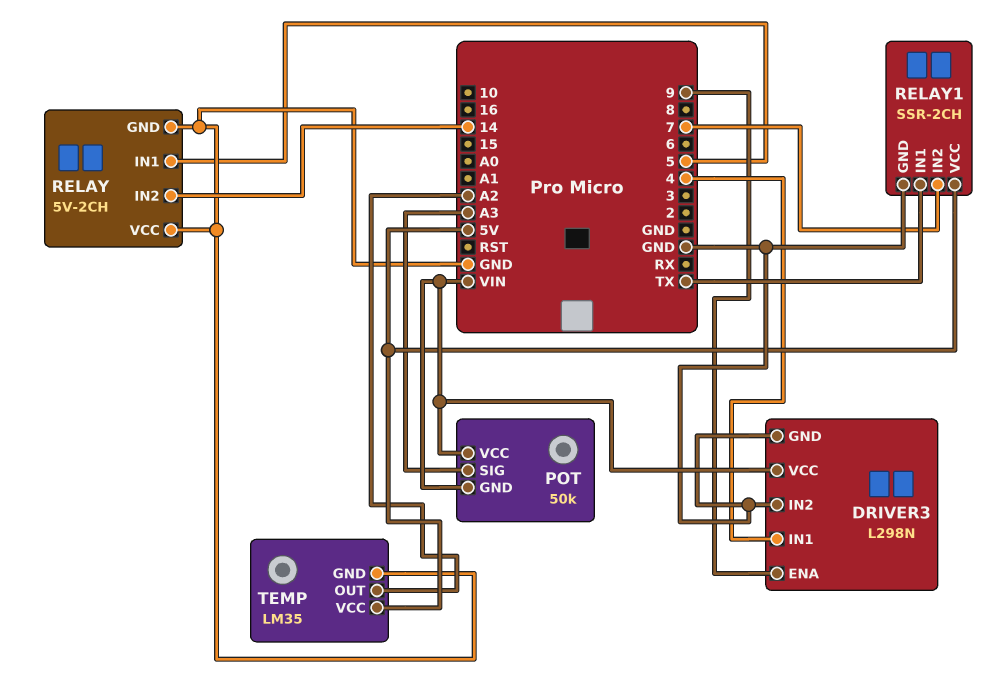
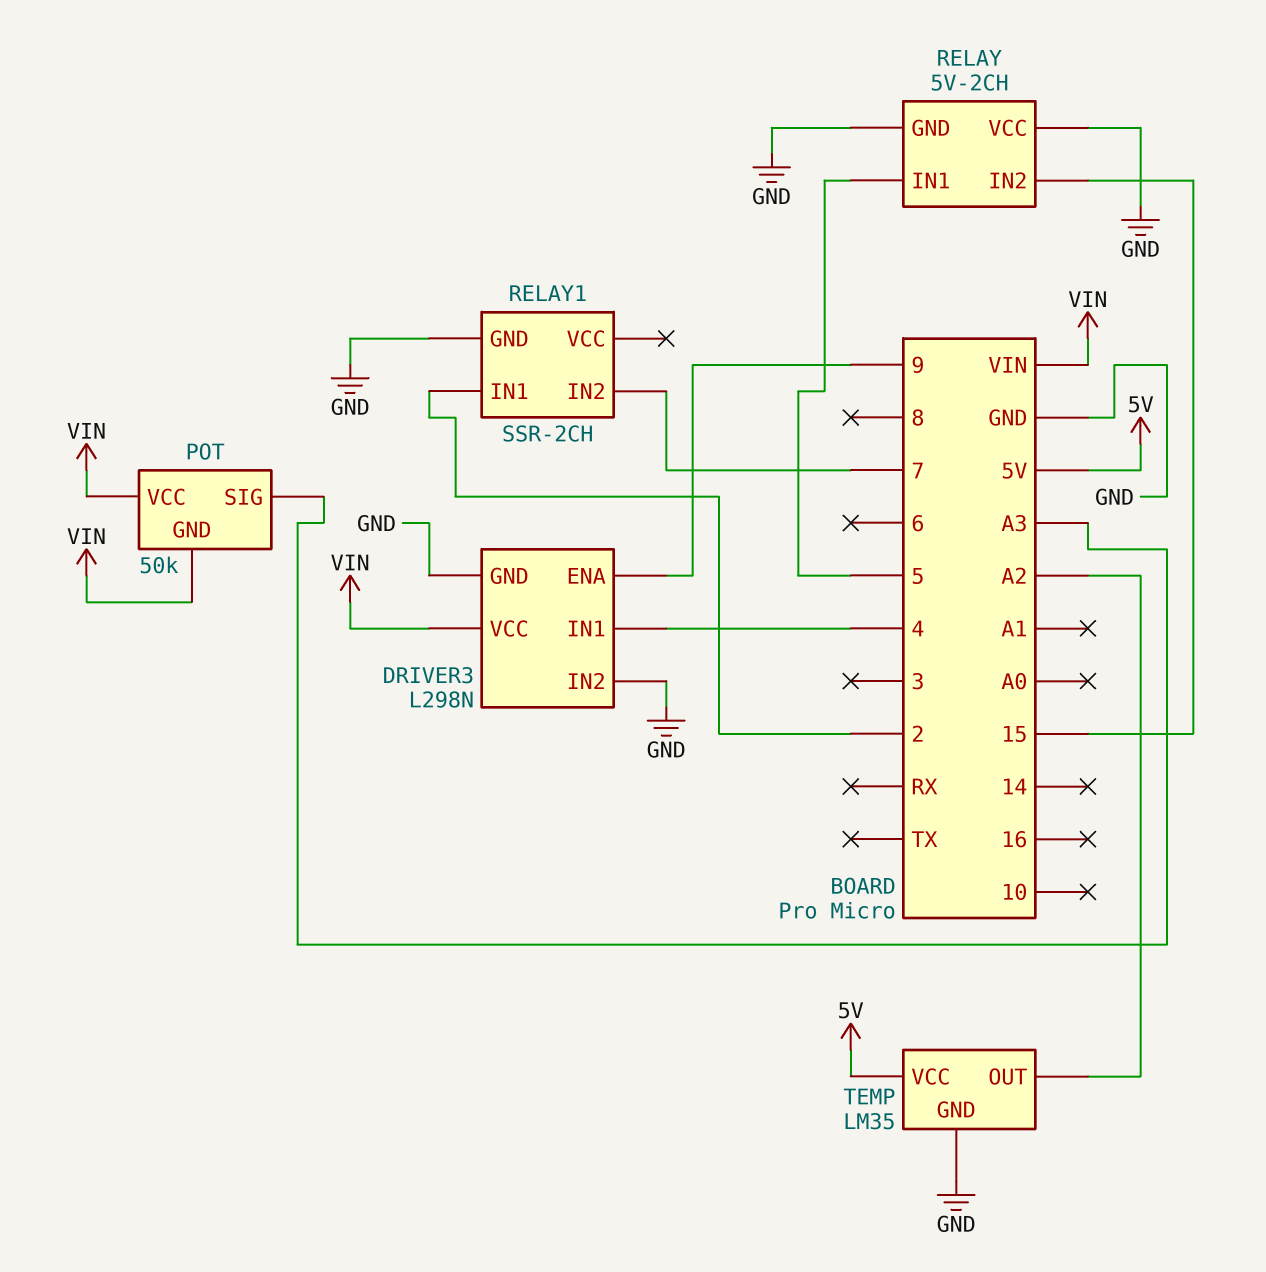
RELAY pin IN2: 14 -> 15
RELAY1 pin IN1: TX -> 2
RELAY1 pin VCC: 5V -> none

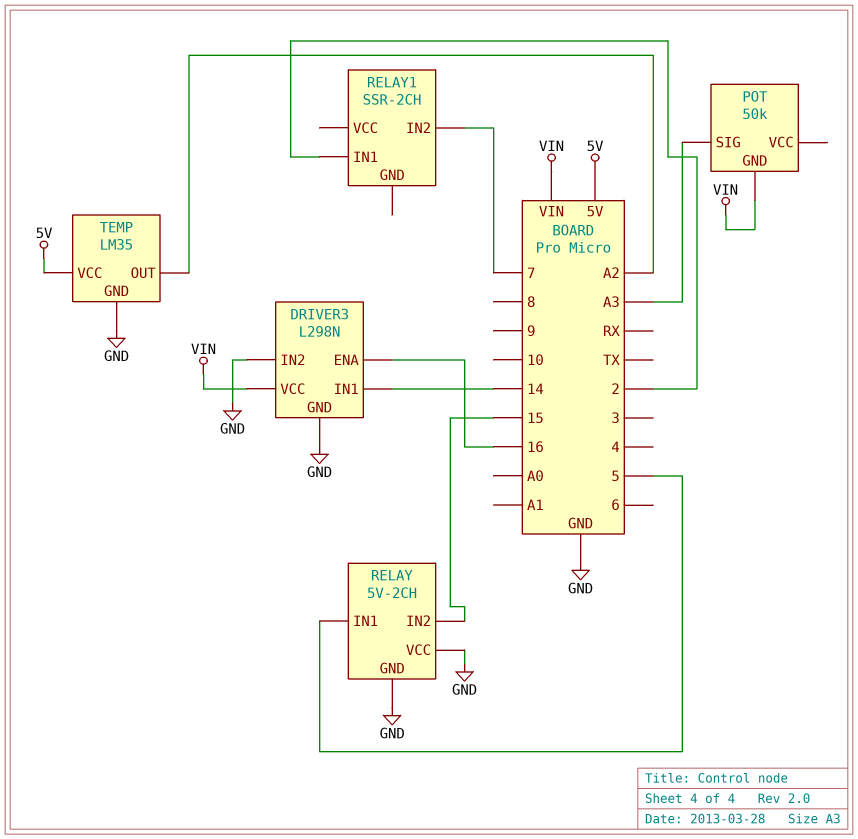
DRIVER3 pin ENA: 9 -> 16
DRIVER3 pin IN1: 4 -> 14
POT pin VCC: VIN -> none
RELAY1 pin GND: GND -> none

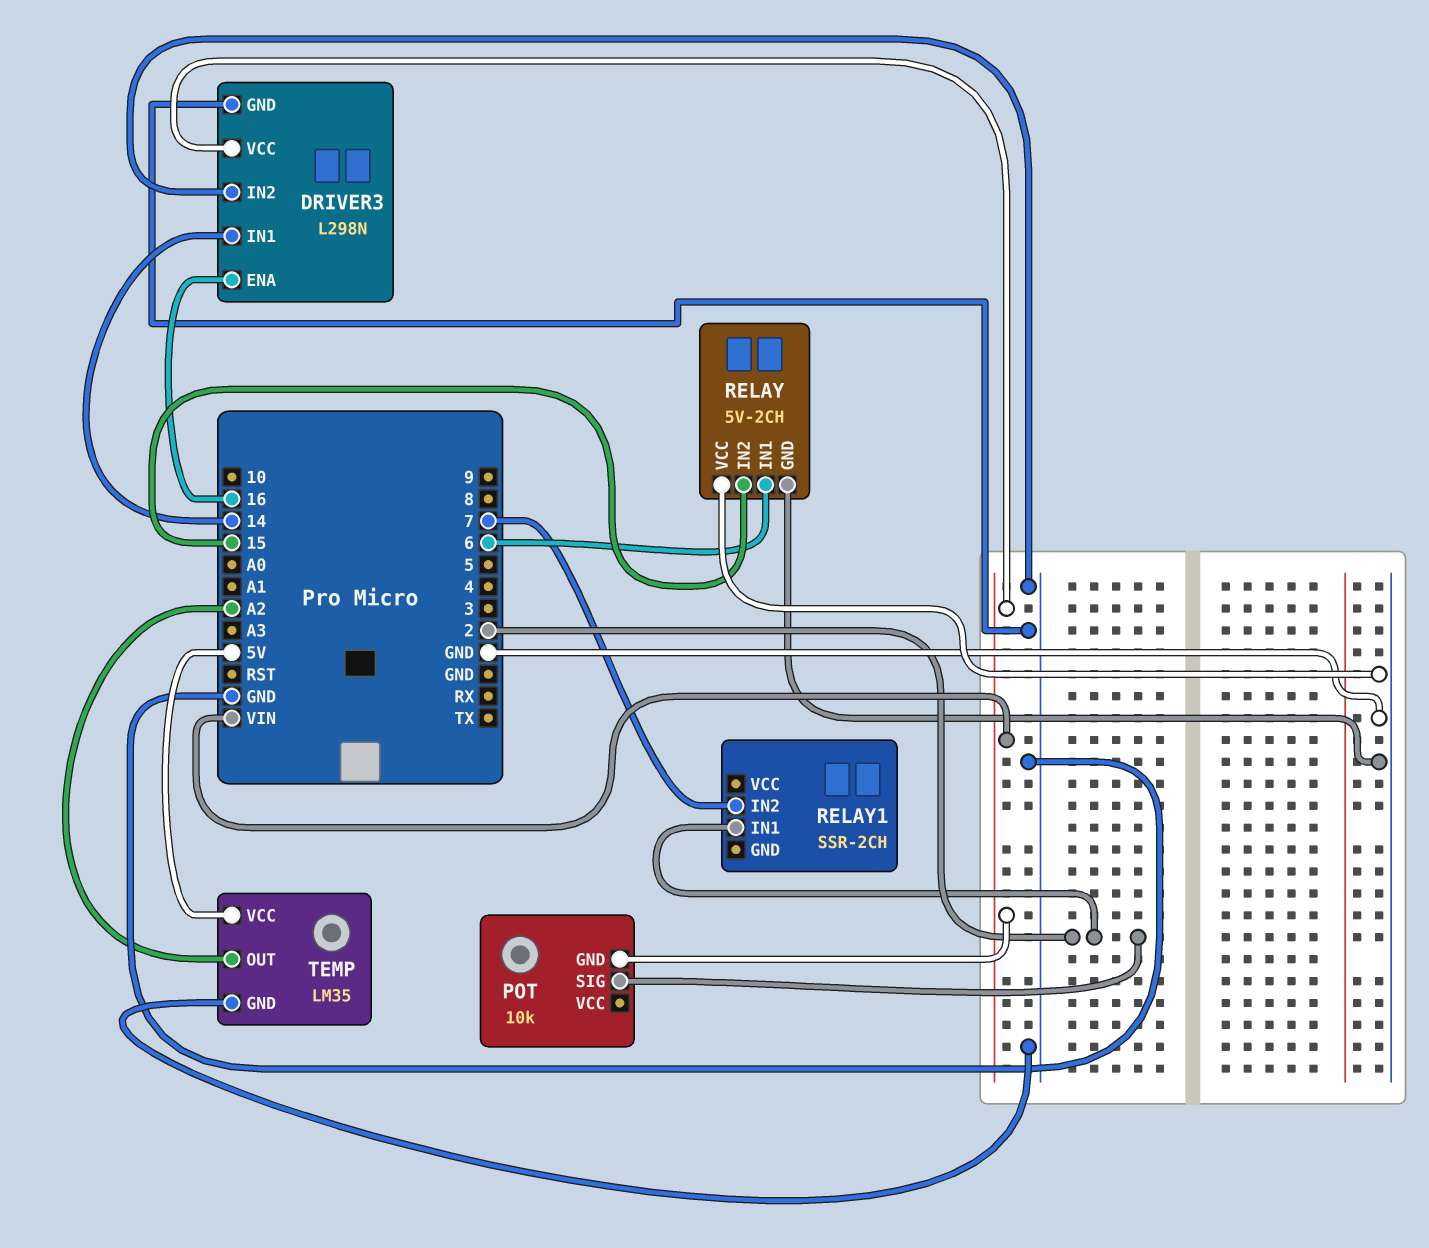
POT: 50k -> 10k
POT pin SIG: A3 -> 2
RELAY pin IN1: 5 -> 6

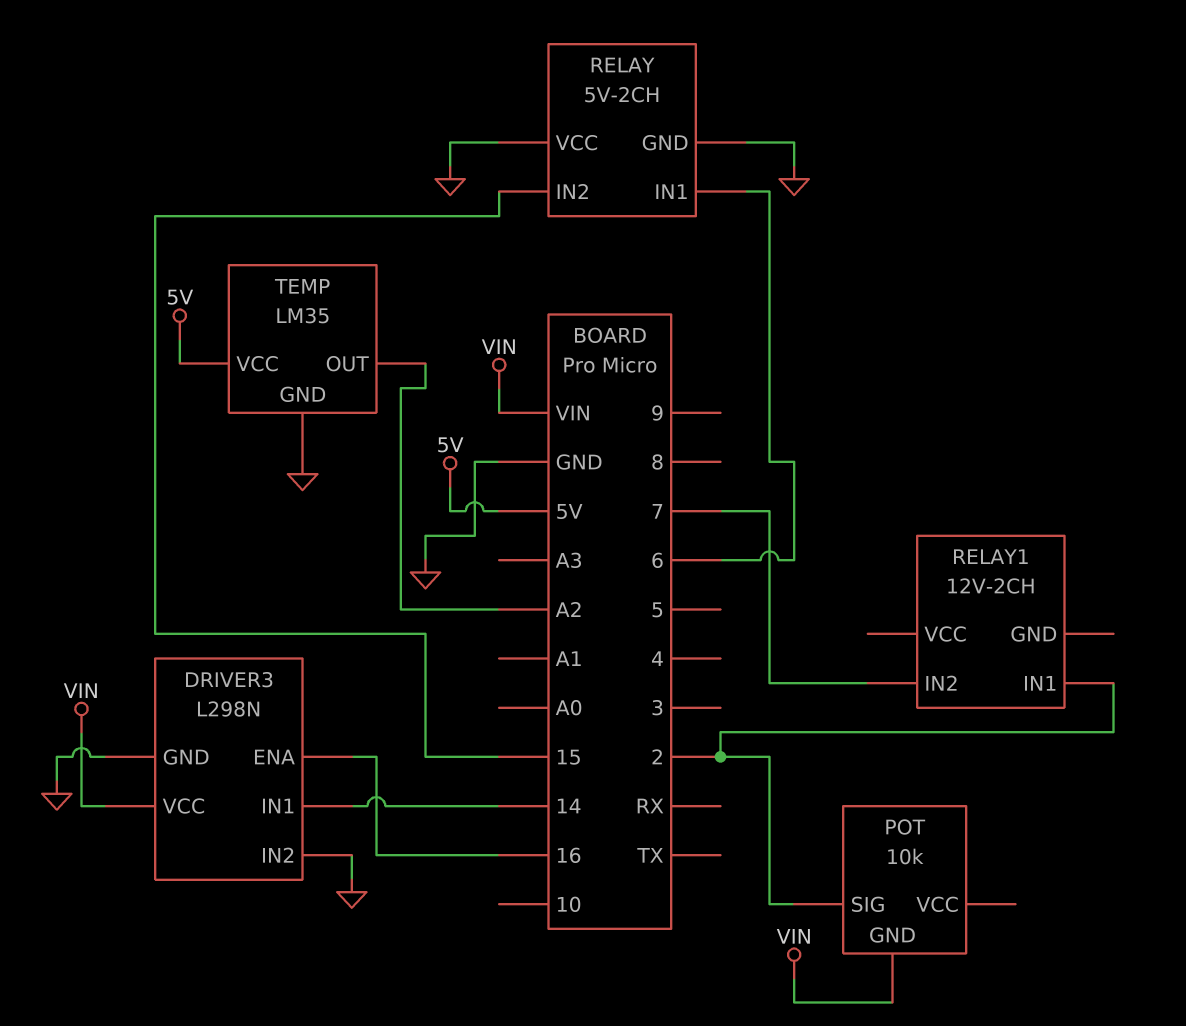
RELAY1: SSR-2CH -> 12V-2CH

